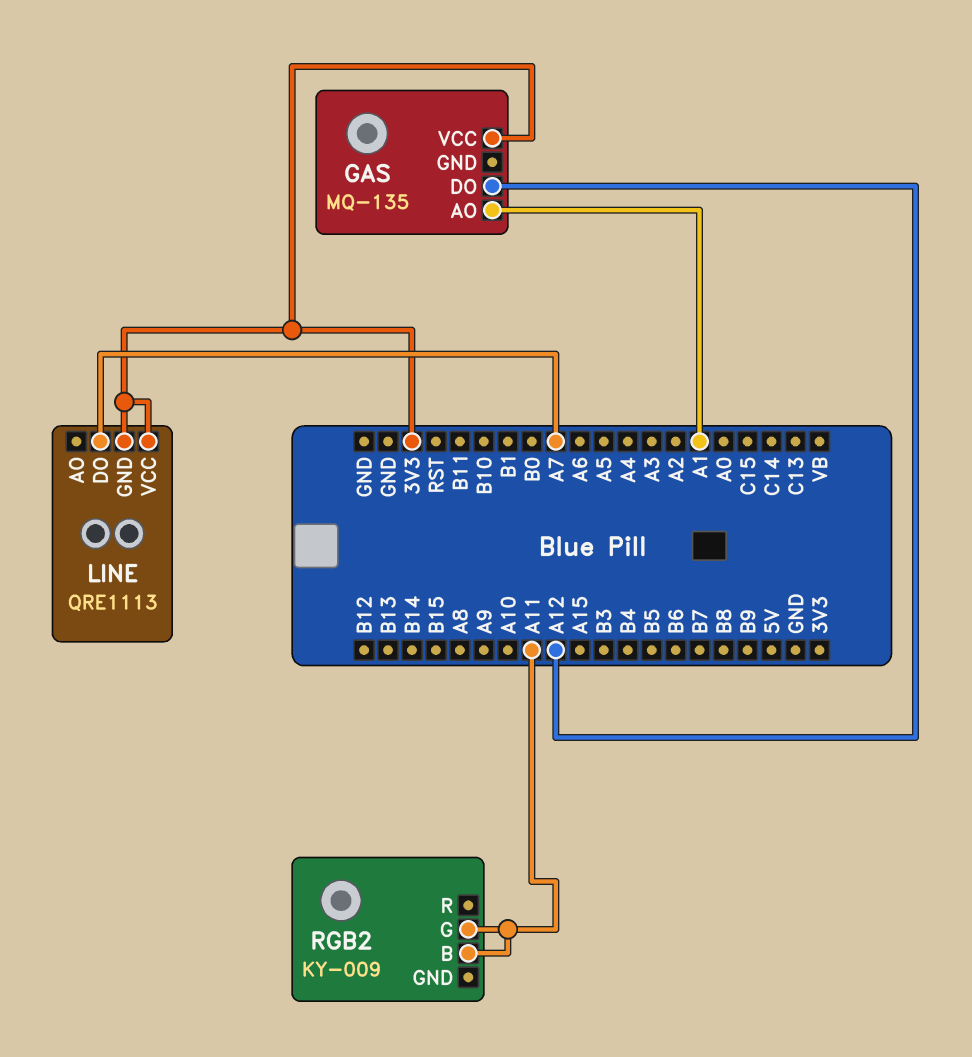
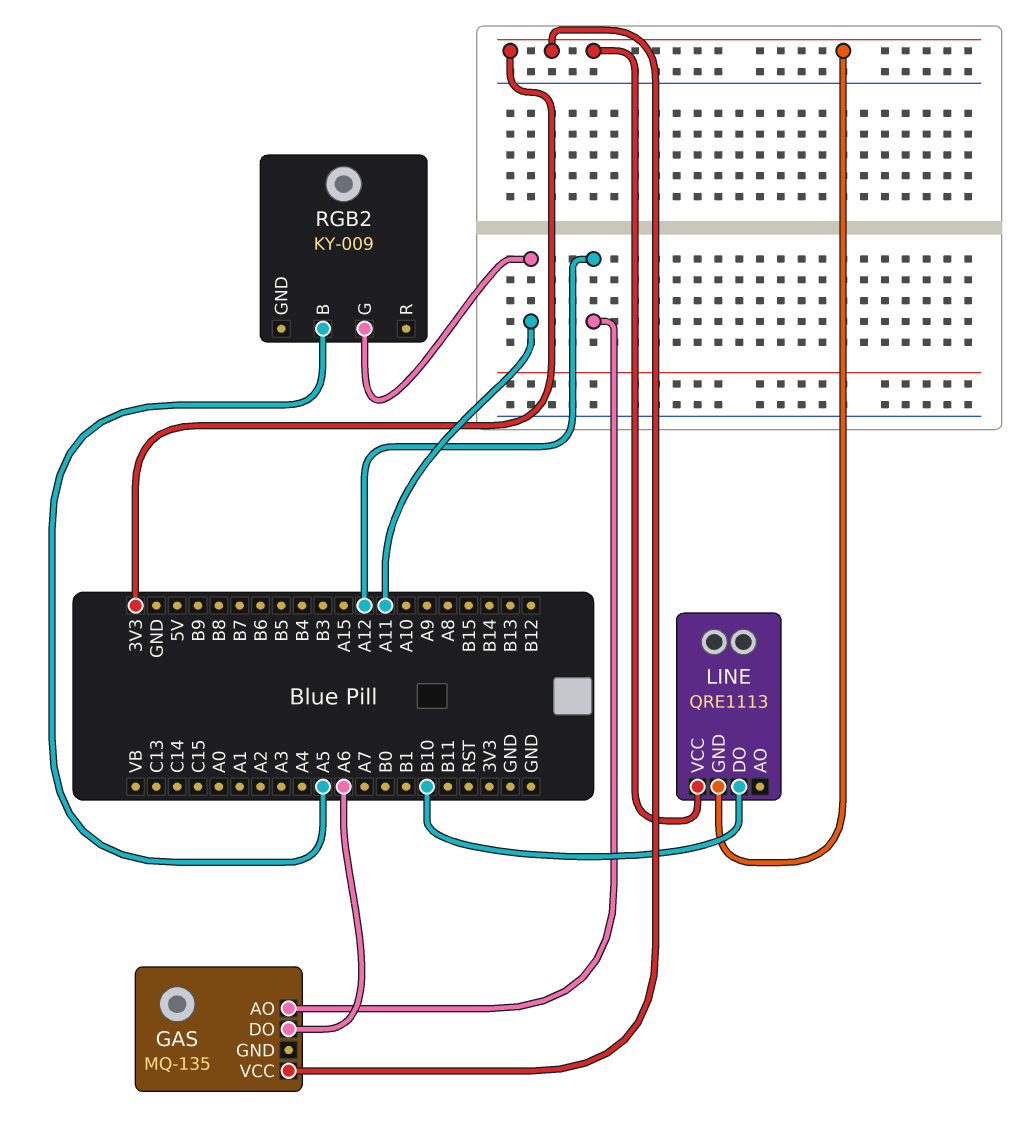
GAS pin AO: A1 -> A12
GAS pin DO: A12 -> A6
LINE pin DO: A7 -> B10
RGB2 pin B: A11 -> A5

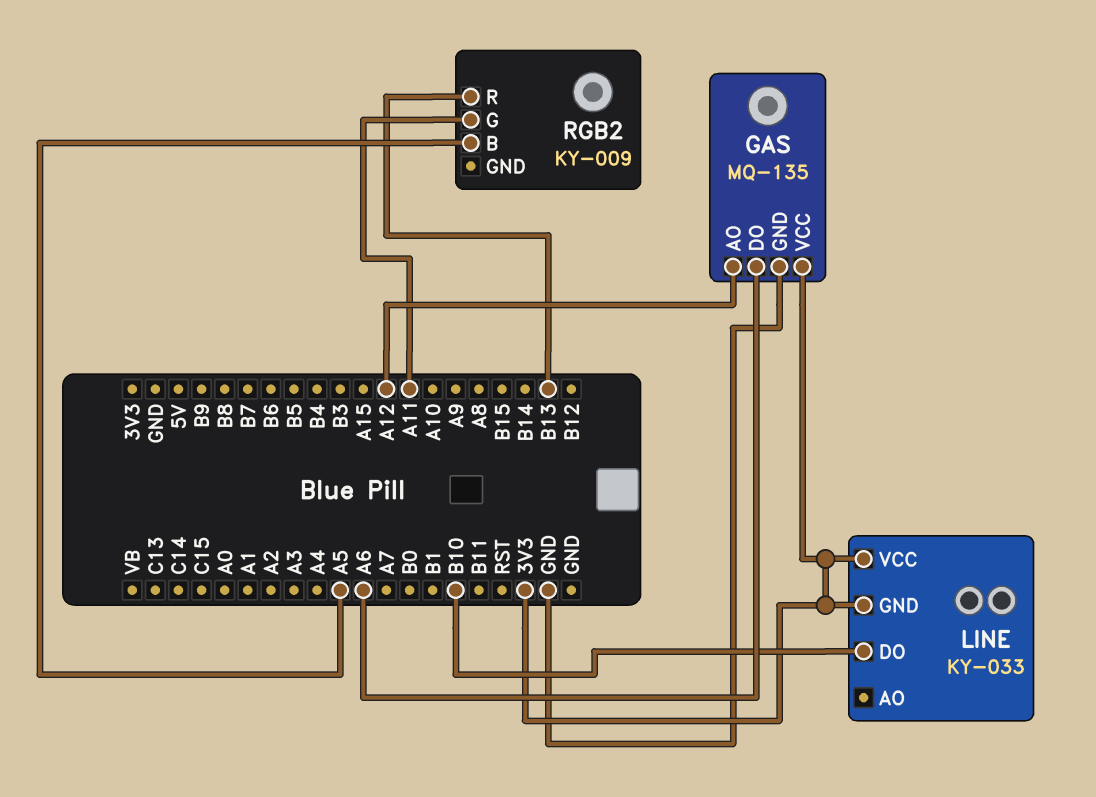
GAS pin GND: none -> GND
LINE: QRE1113 -> KY-033
RGB2 pin R: none -> B13

